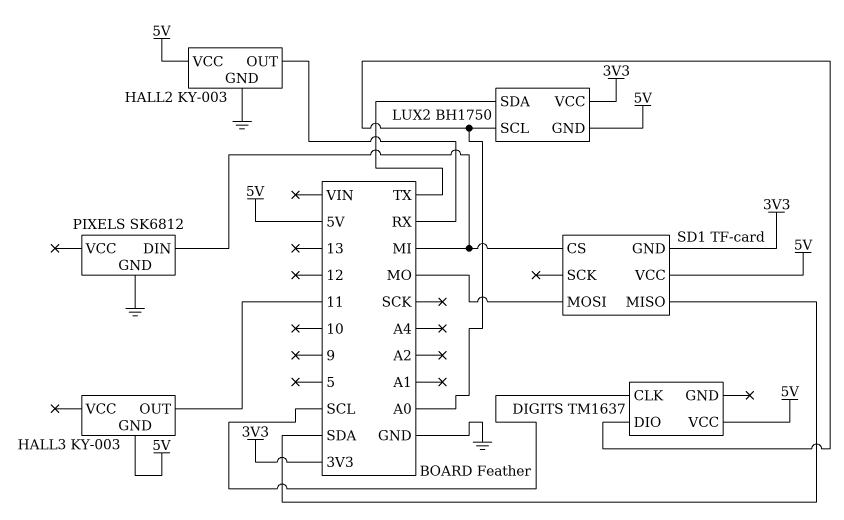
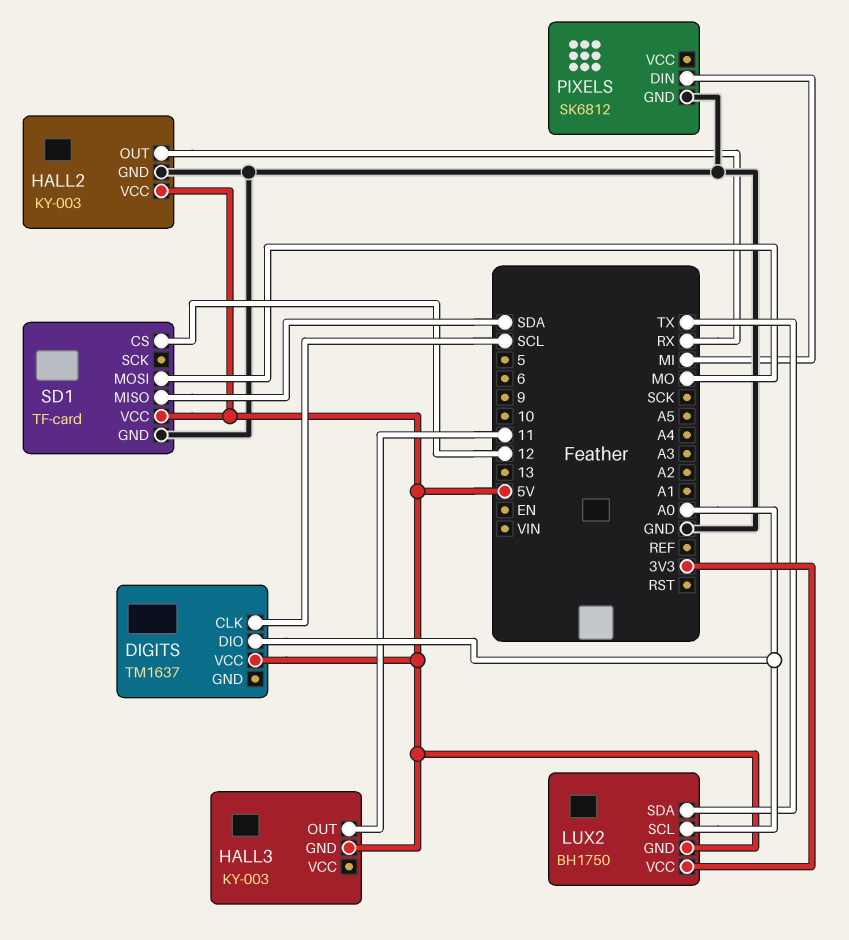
SD1 pin CS: MI -> 12
SD1 pin GND: 3V3 -> GND

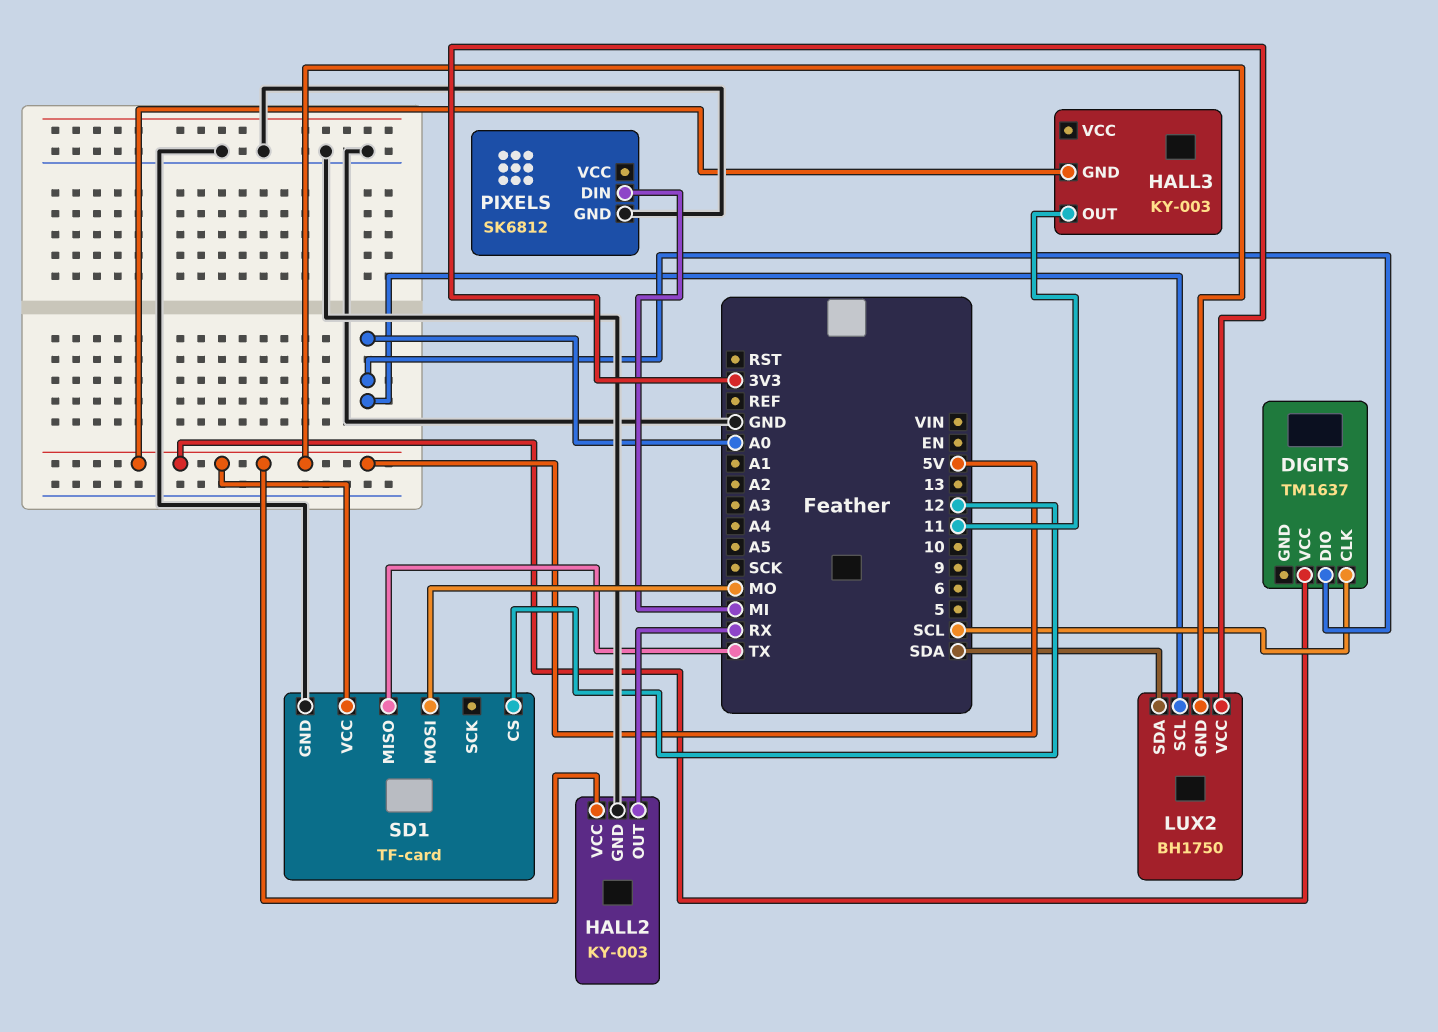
LUX2 pin SDA: TX -> SDA
SD1 pin MISO: SDA -> TX

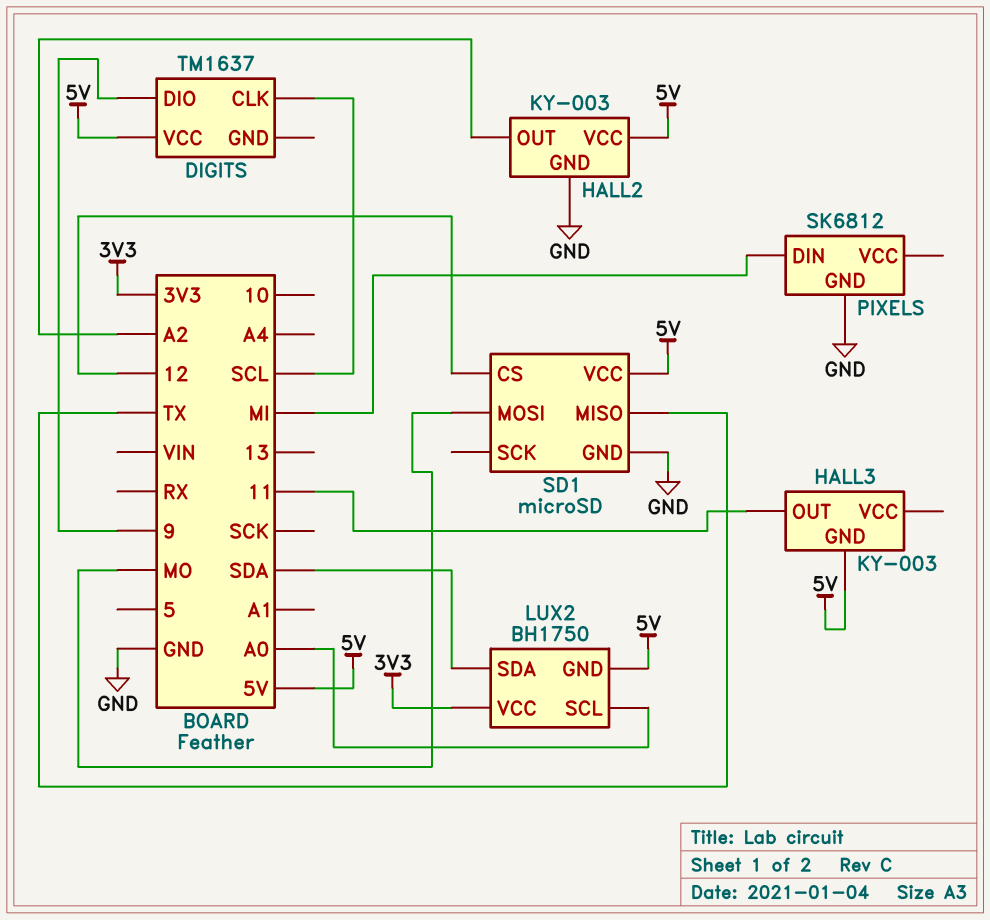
DIGITS pin DIO: A0 -> 9
HALL2 pin OUT: RX -> A2
SD1: TF-card -> microSD

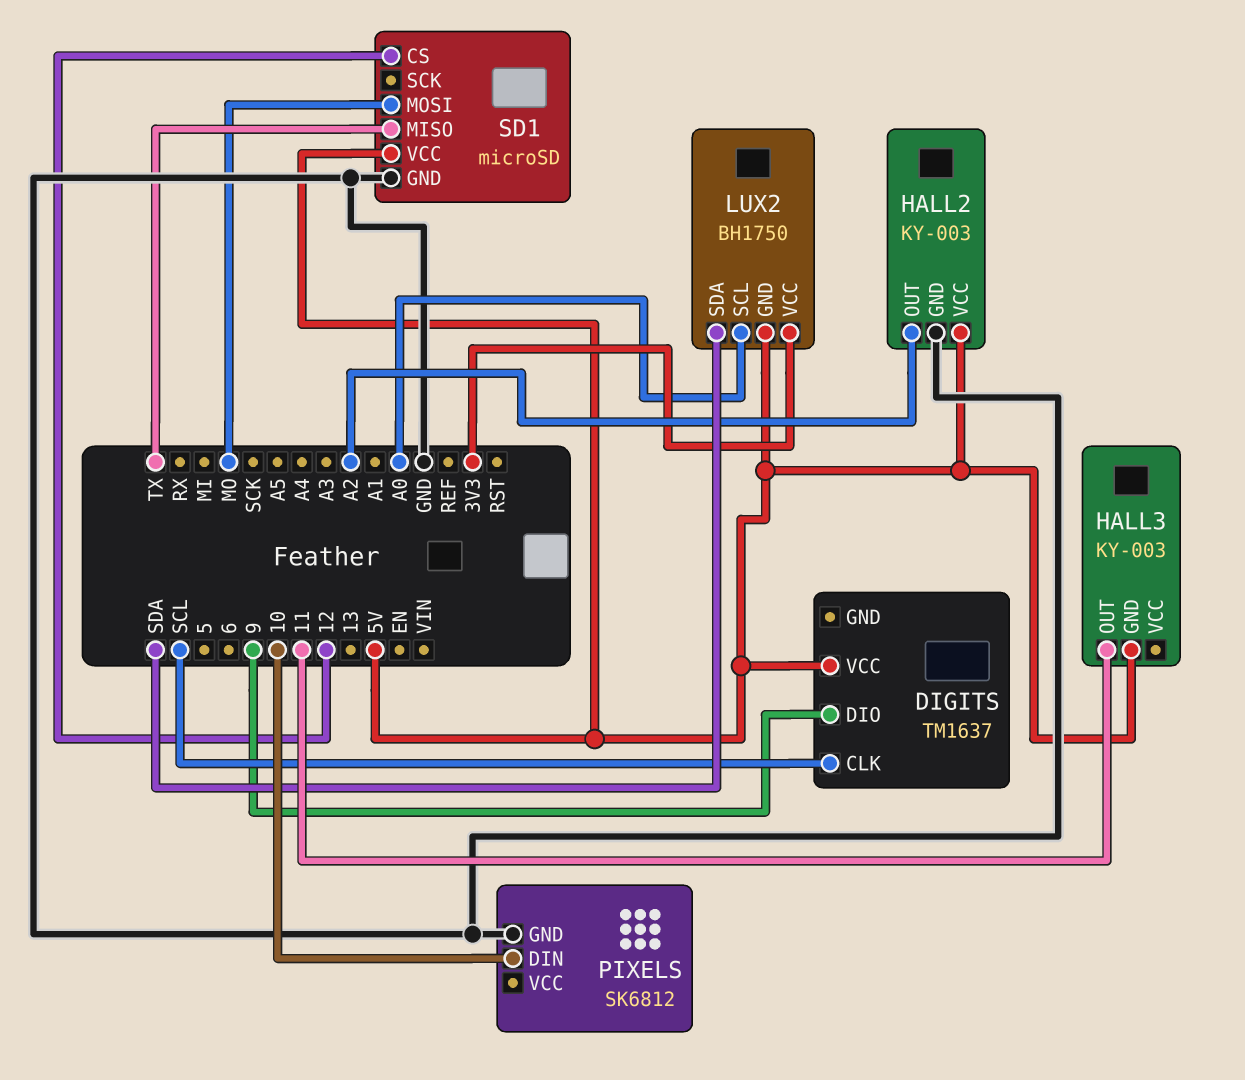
PIXELS pin DIN: MI -> 10

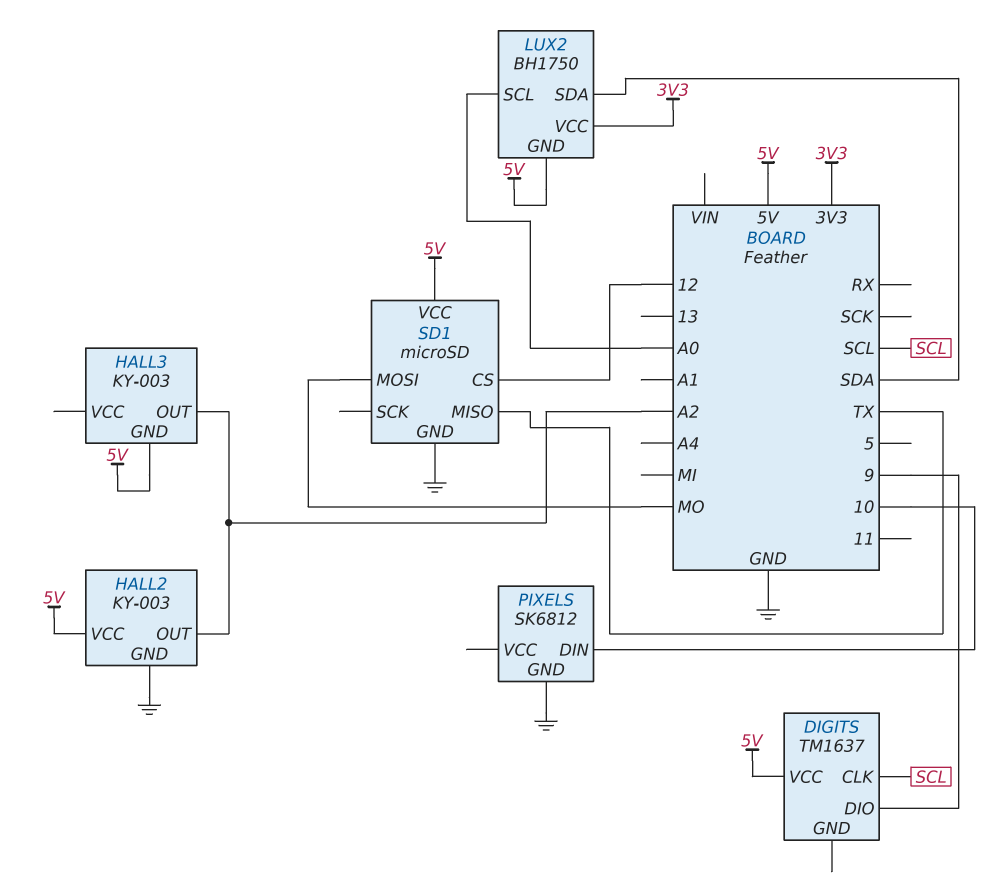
HALL3 pin OUT: 11 -> A2

